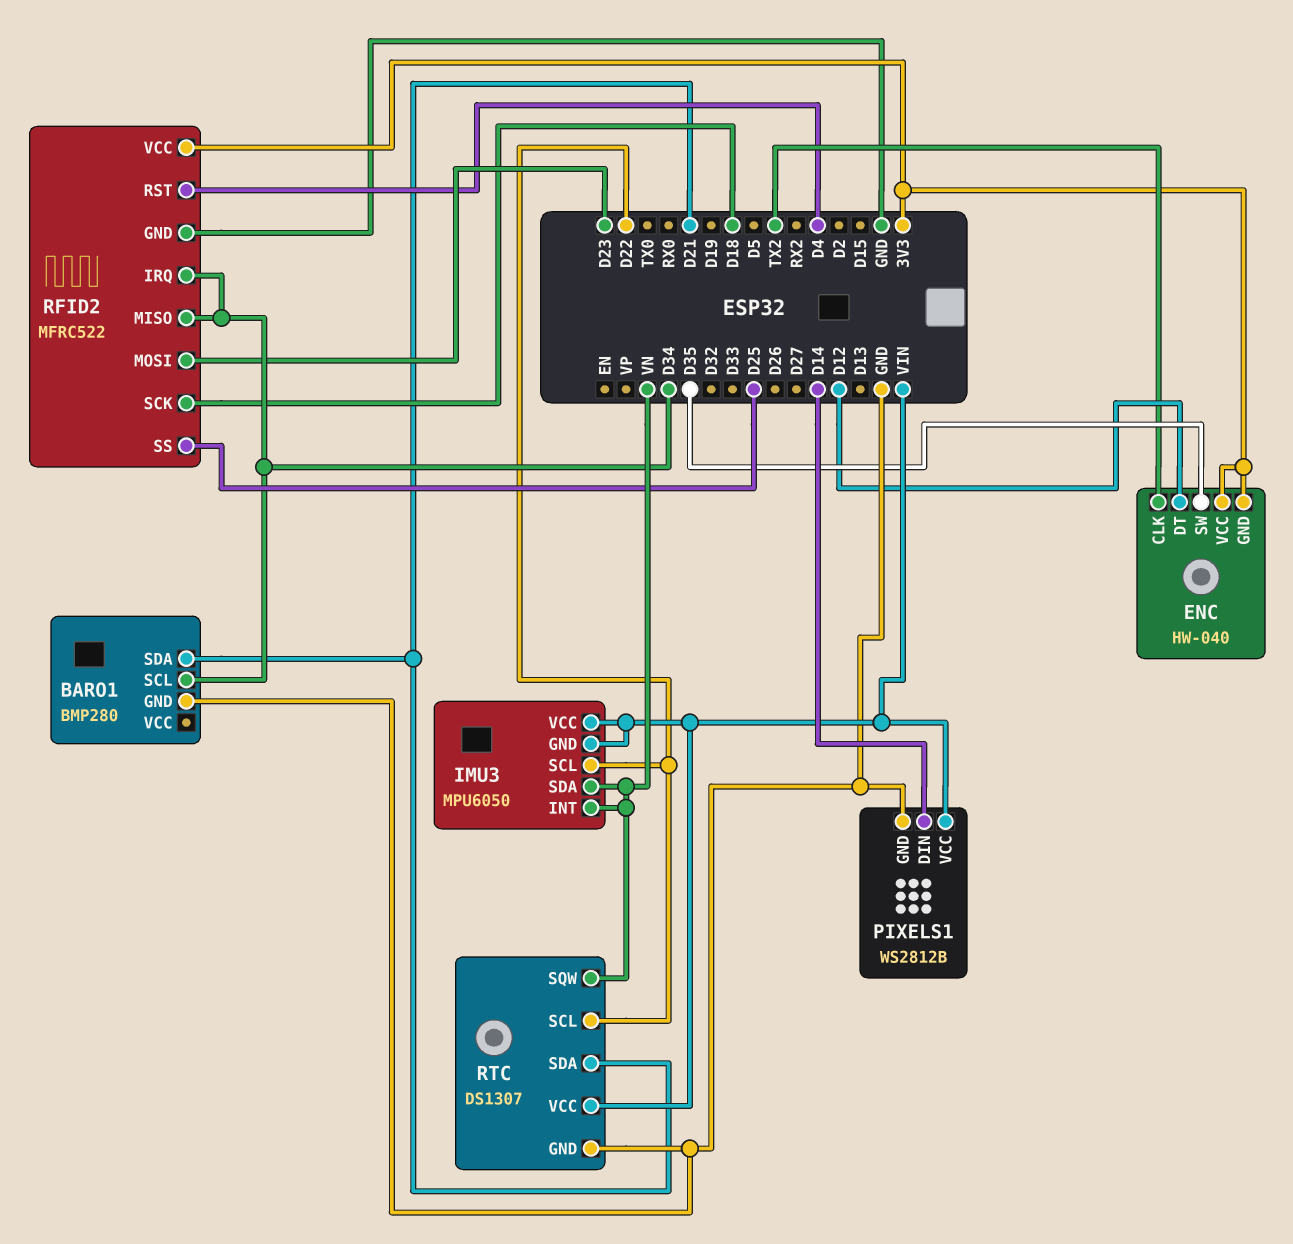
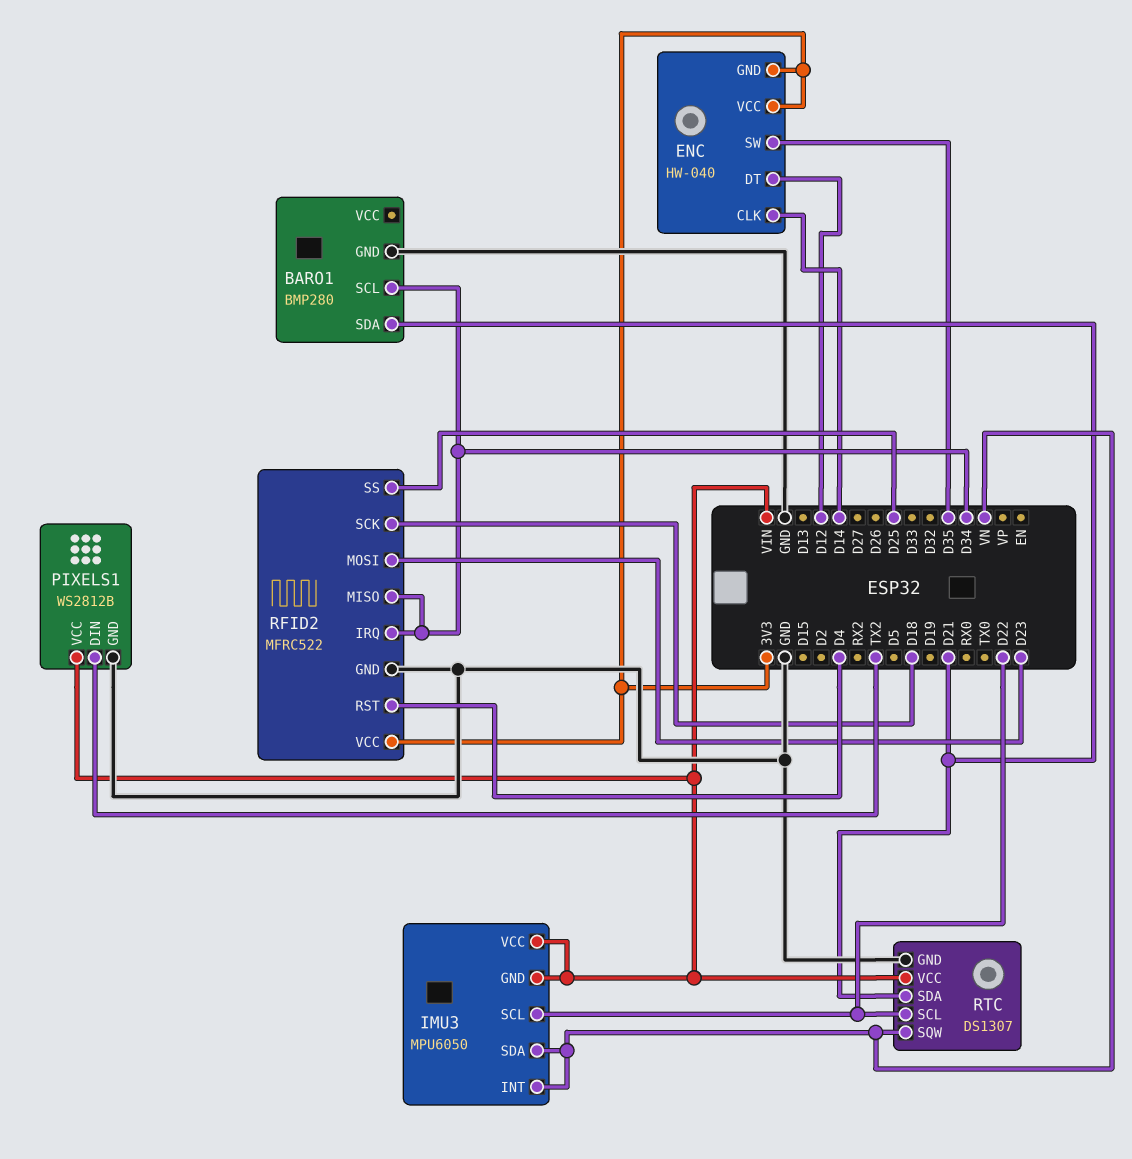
ENC pin CLK: TX2 -> D14
PIXELS1 pin DIN: D14 -> TX2

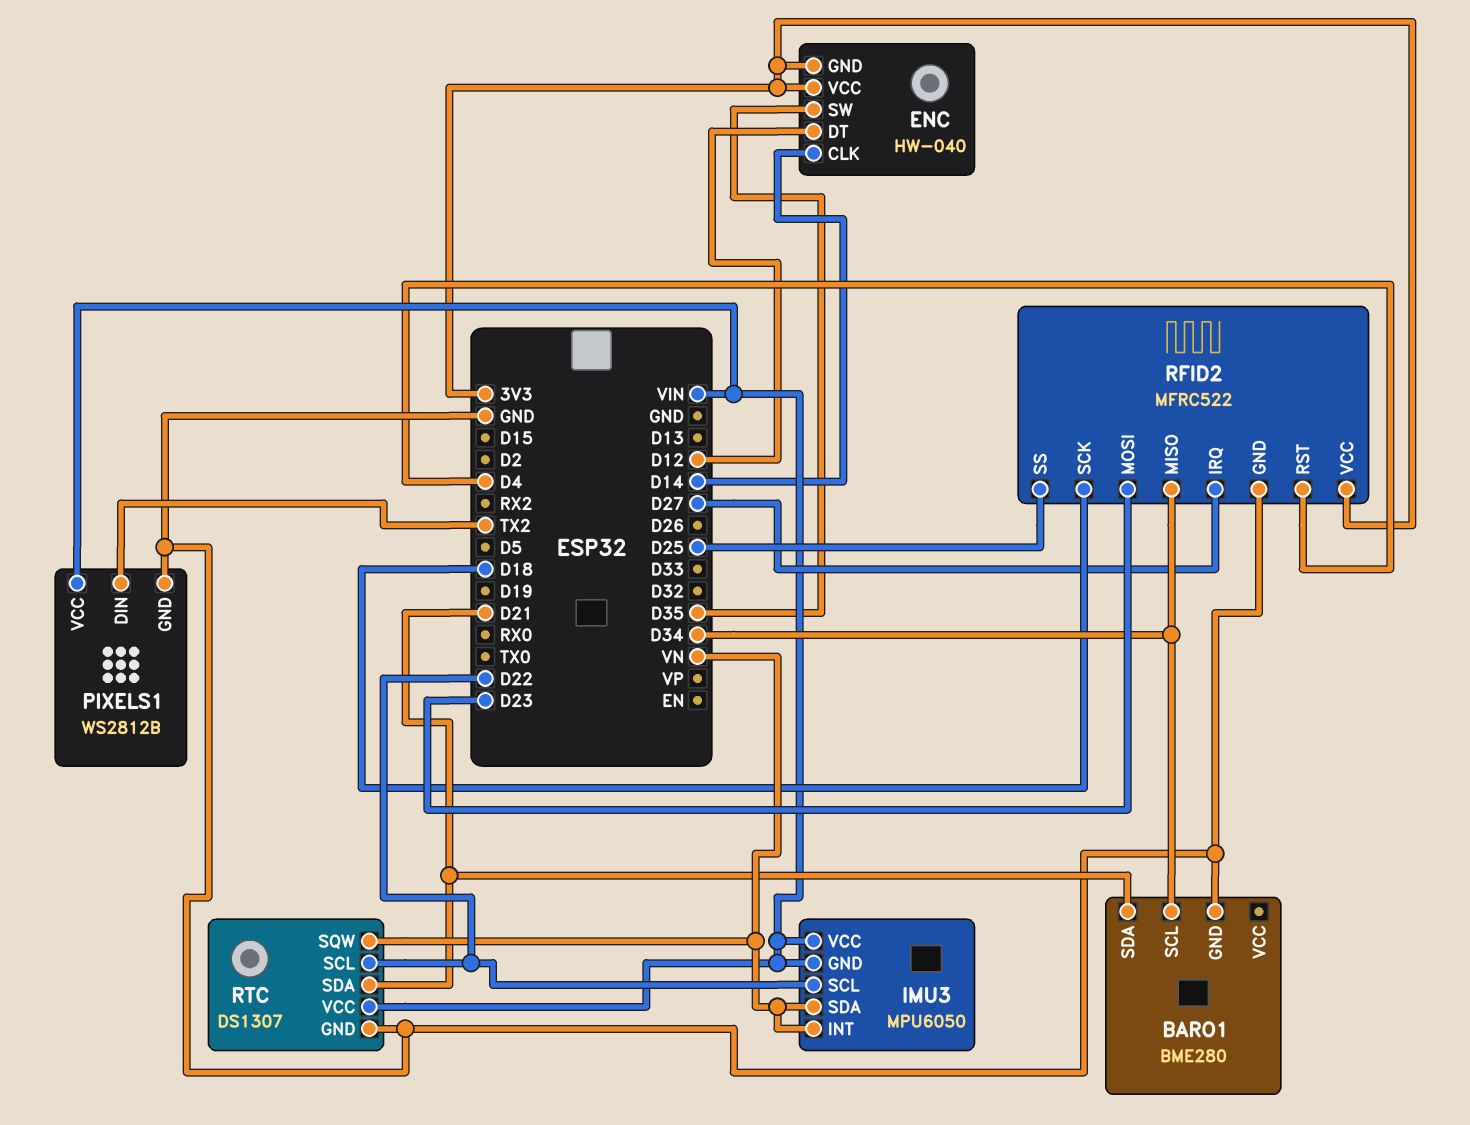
BARO1: BMP280 -> BME280
RFID2 pin IRQ: D34 -> D27

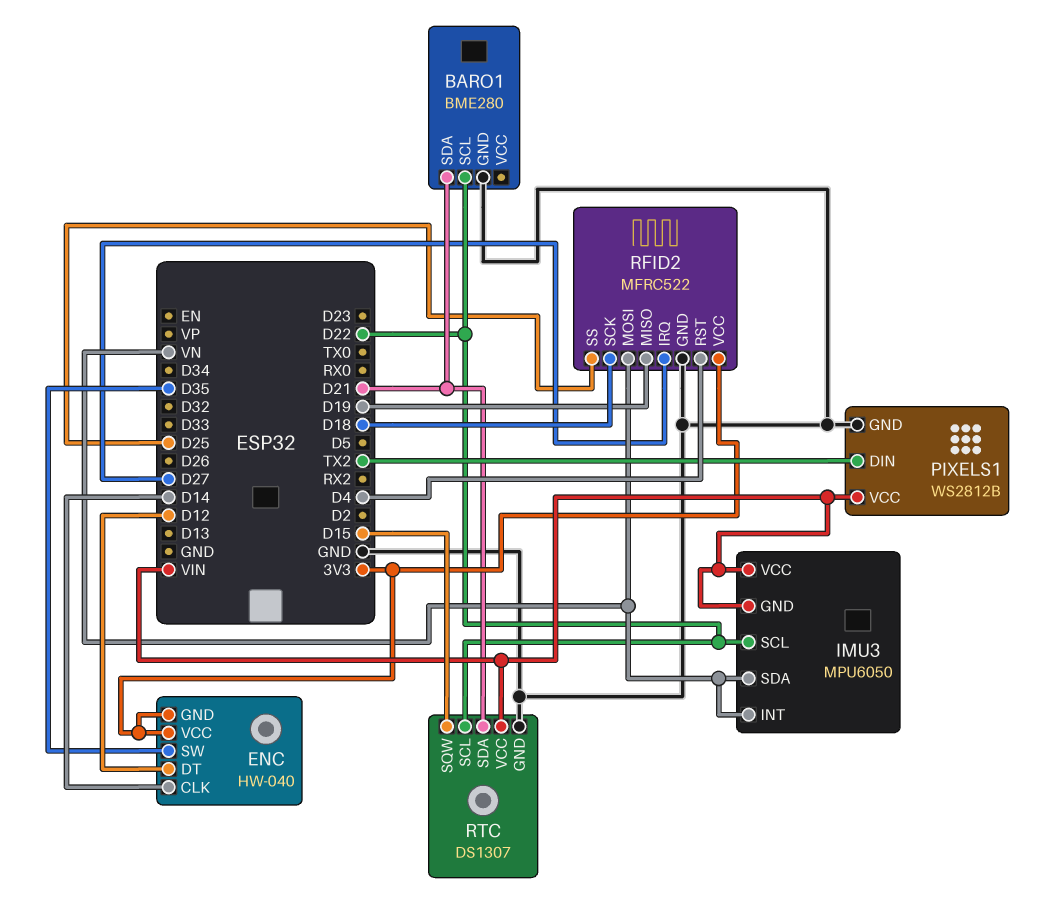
BARO1 pin SCL: D34 -> D22
RFID2 pin MISO: D34 -> D19
RFID2 pin MOSI: D23 -> VN
RTC pin SQW: VN -> D15

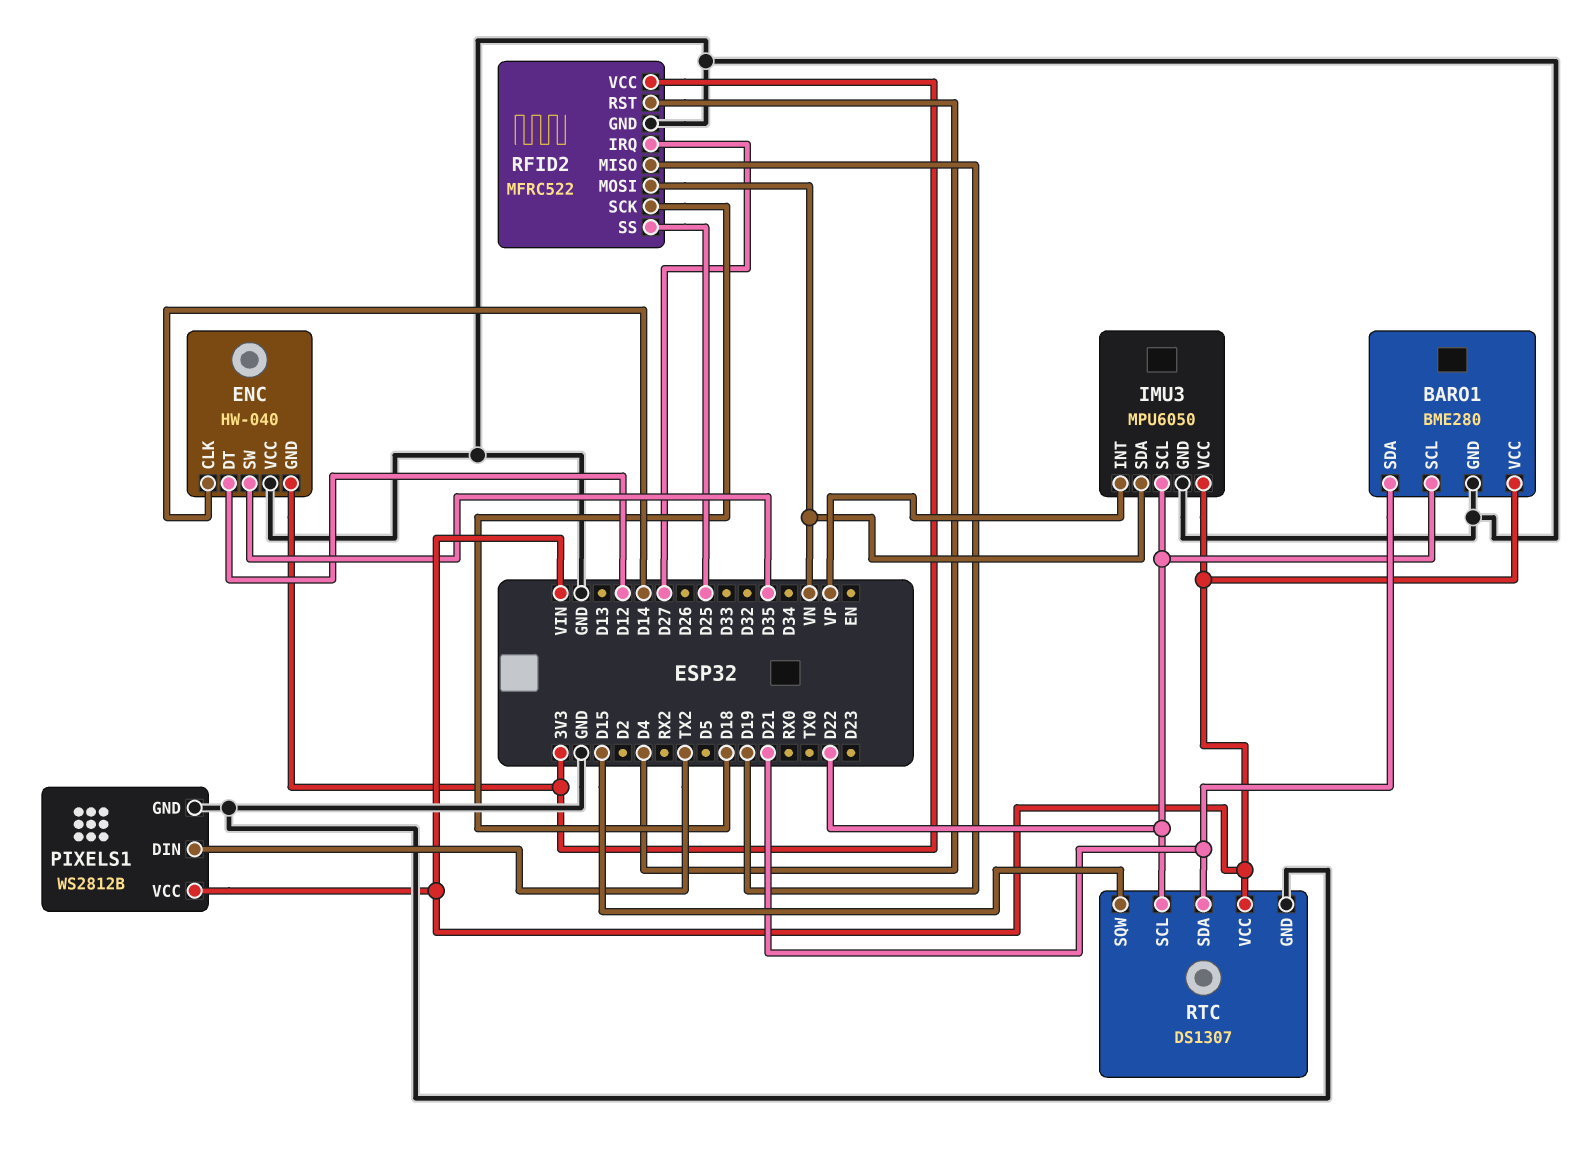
BARO1 pin VCC: none -> VIN
ENC pin VCC: 3V3 -> GND
IMU3 pin GND: VIN -> GND
IMU3 pin INT: VN -> VP

